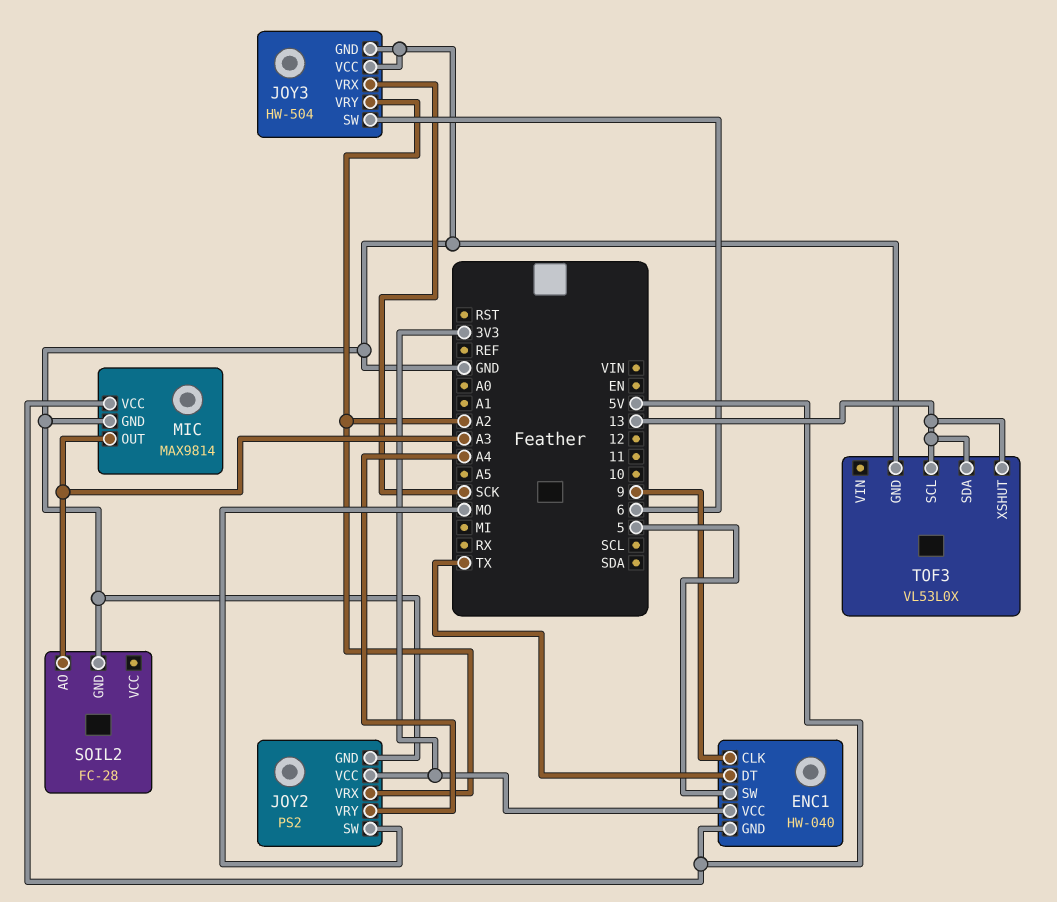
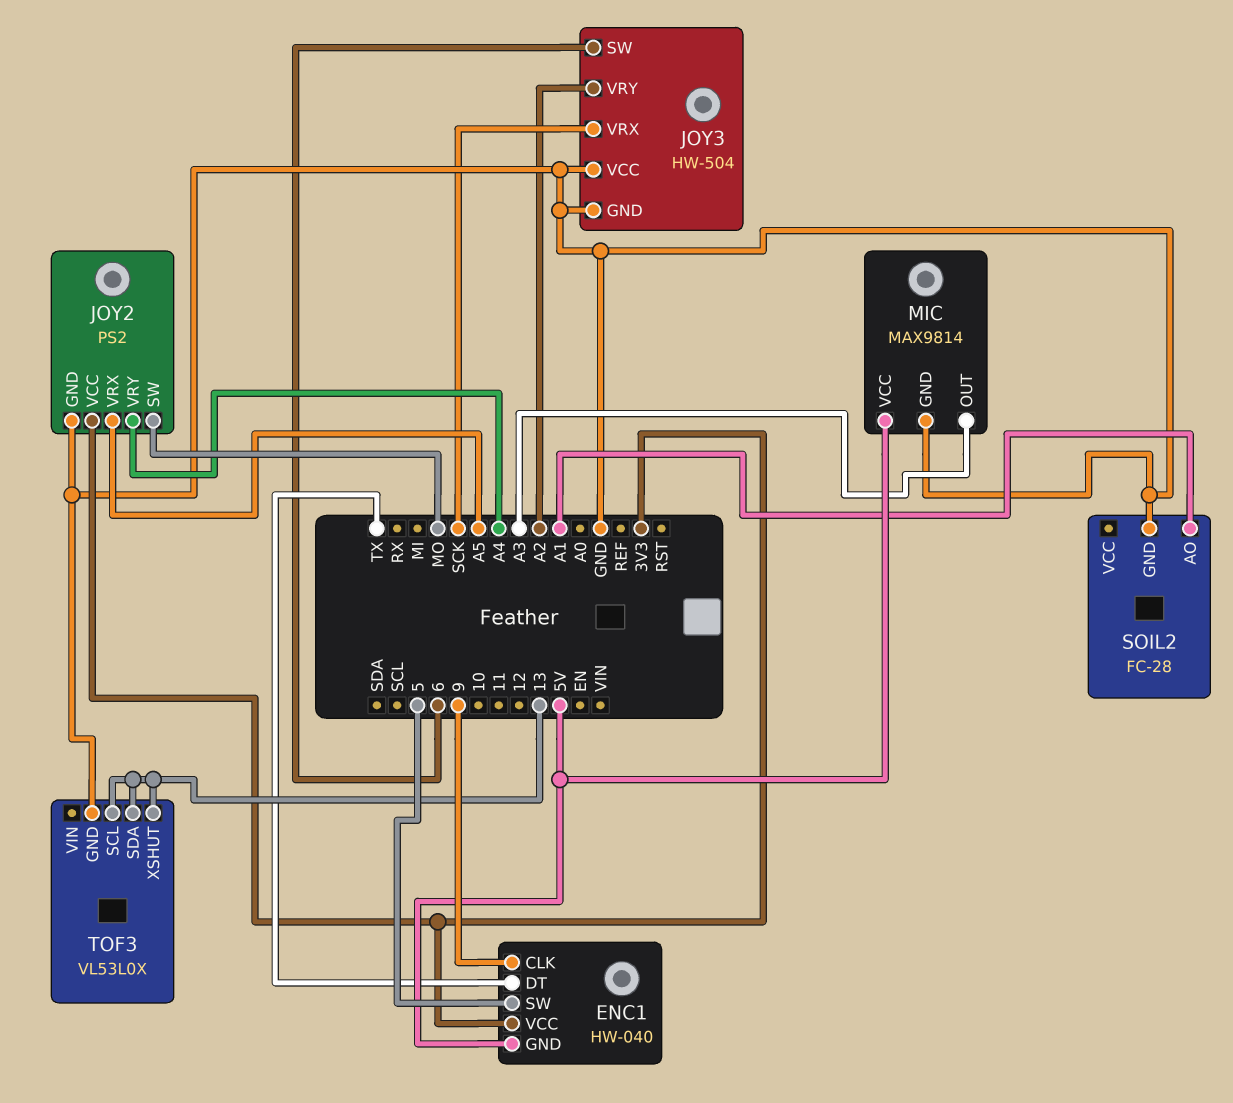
JOY2 pin VRX: A2 -> A5
SOIL2 pin AO: A3 -> A1

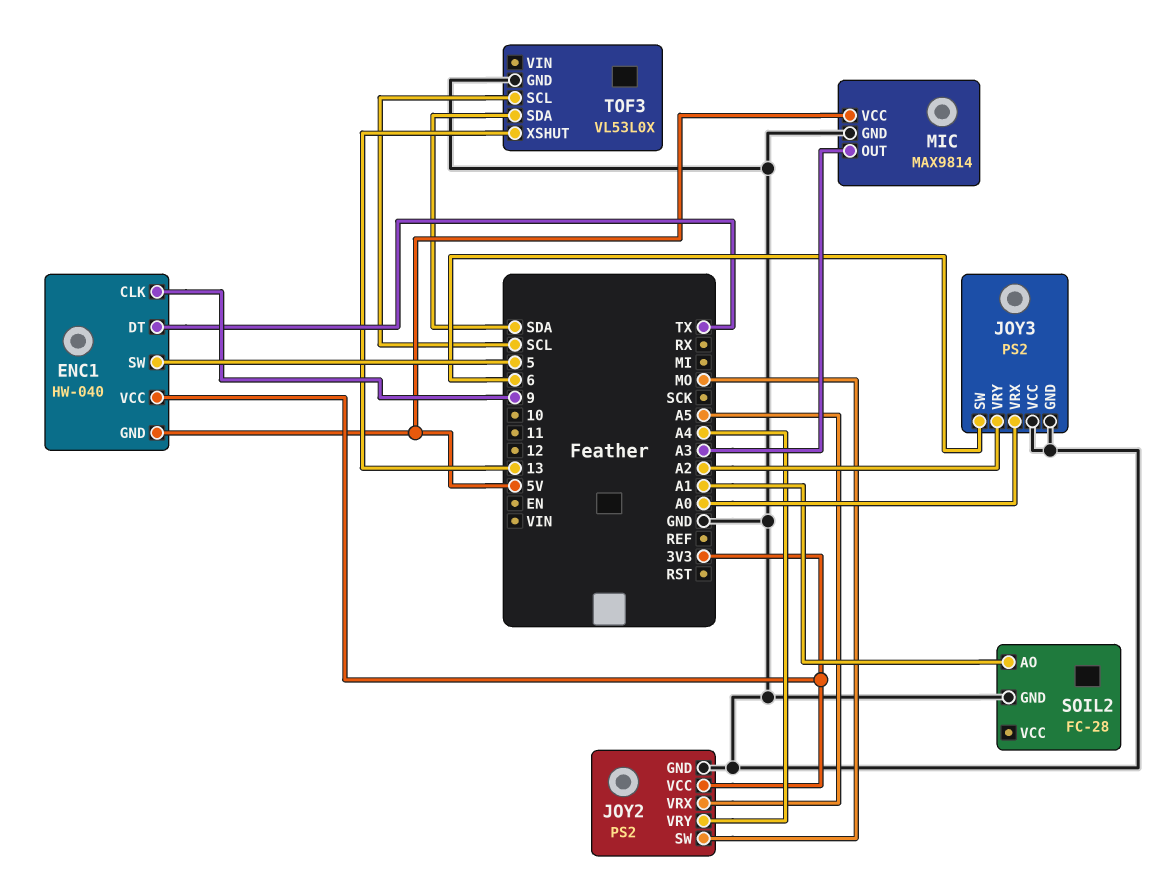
JOY3: HW-504 -> PS2
JOY3 pin VRX: SCK -> A0
TOF3 pin SCL: 13 -> SCL
TOF3 pin SDA: 13 -> SDA

